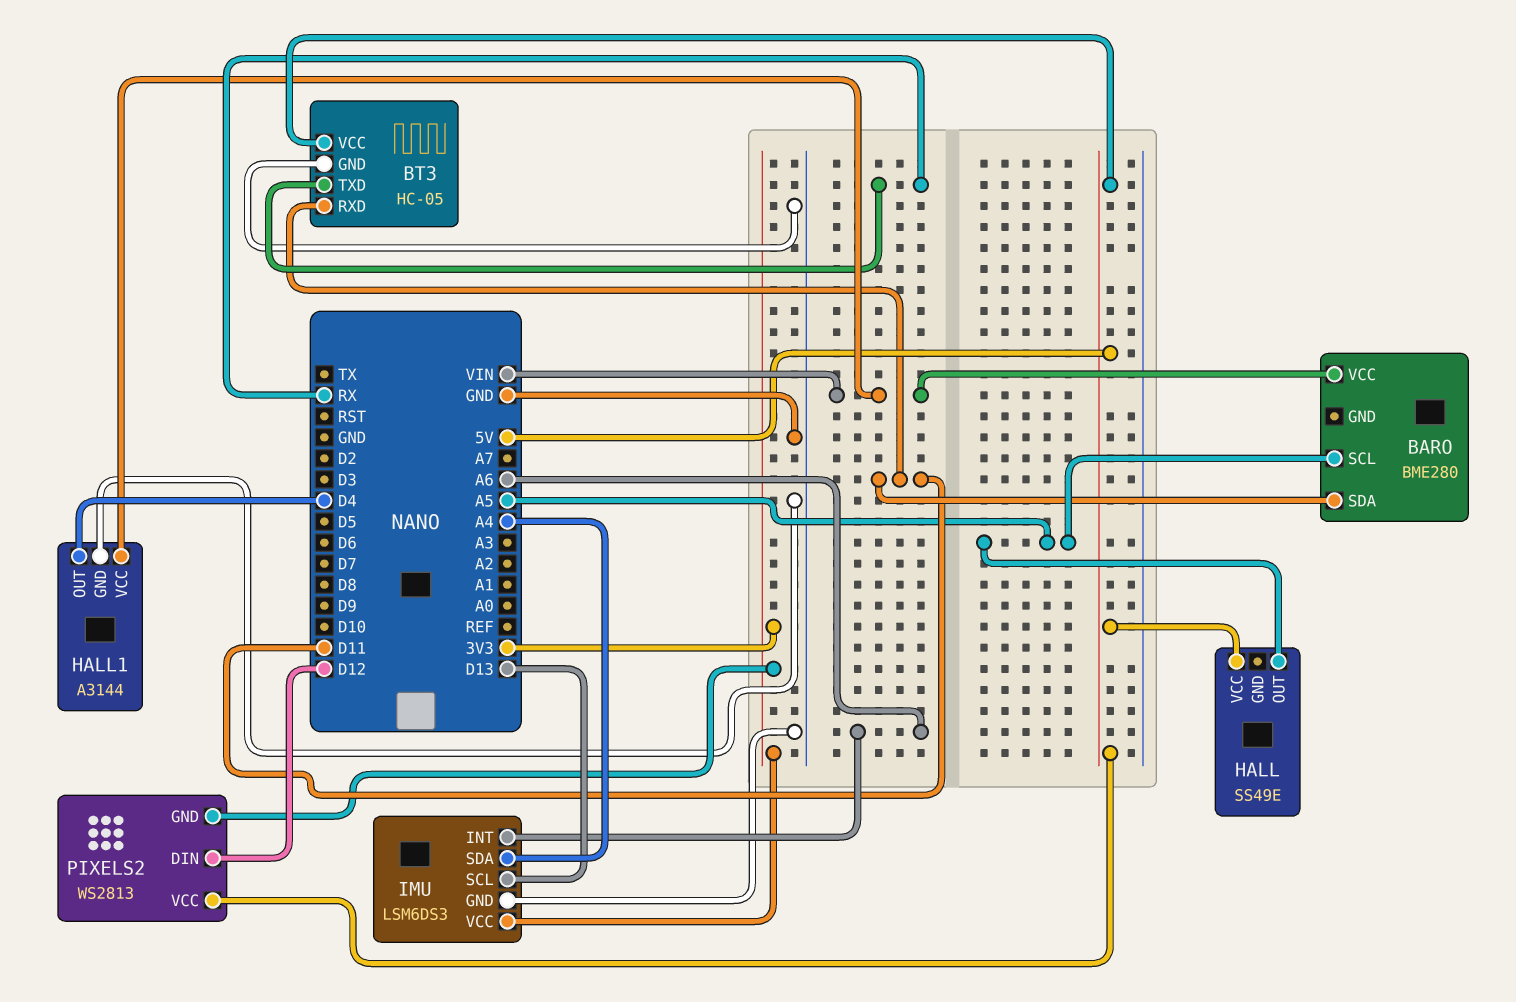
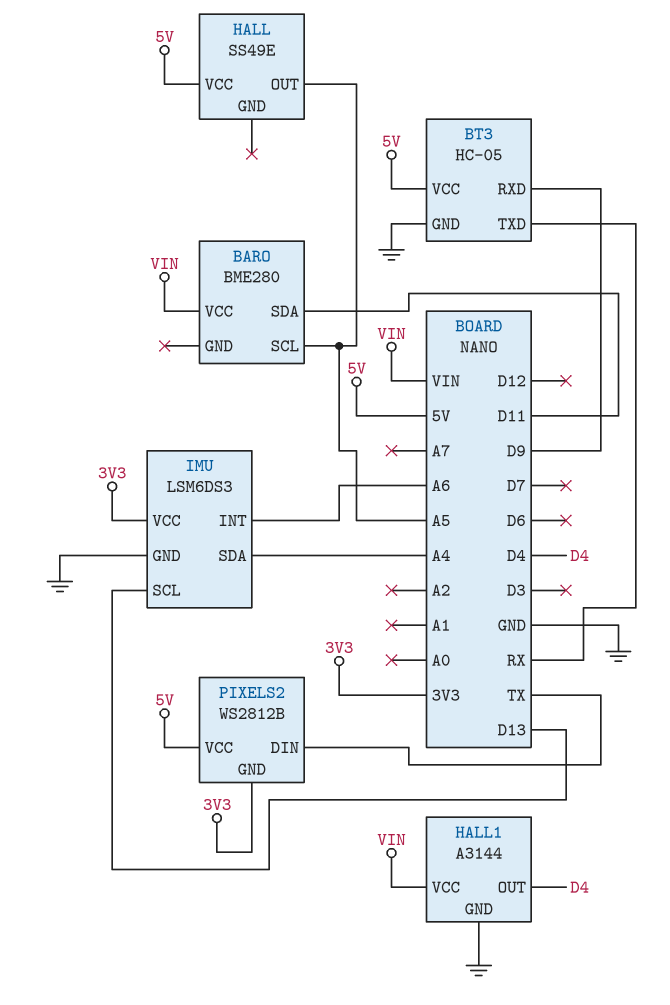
BT3 pin RXD: D11 -> D9
PIXELS2: WS2813 -> WS2812B
PIXELS2 pin DIN: D12 -> TX

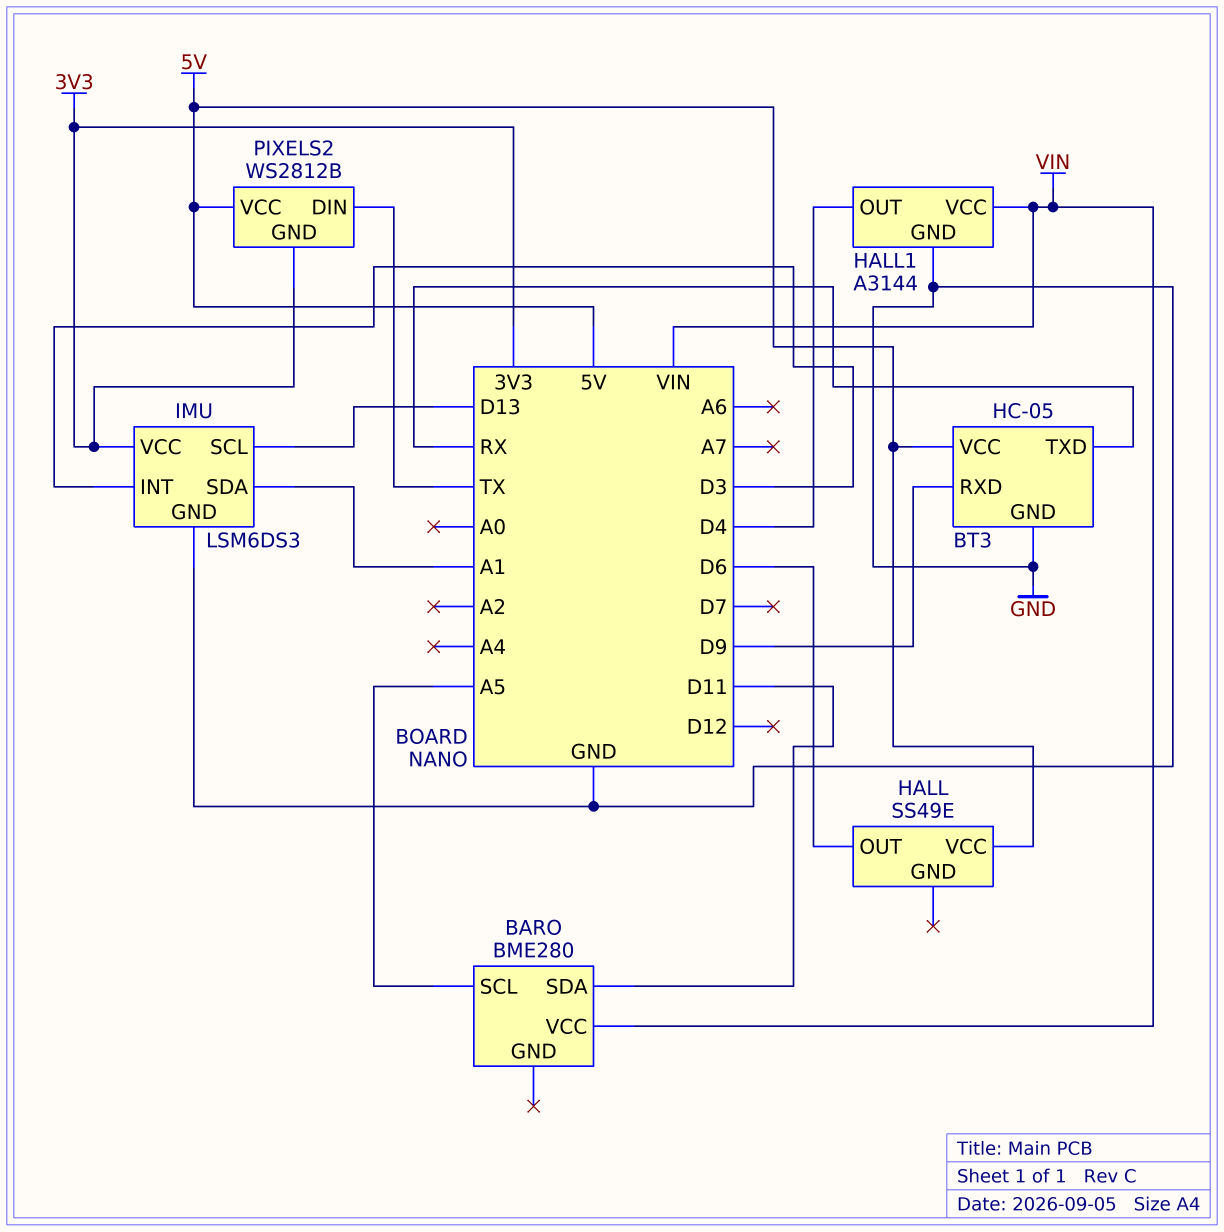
HALL pin OUT: A5 -> D6
IMU pin INT: A6 -> D3
IMU pin SDA: A4 -> A1

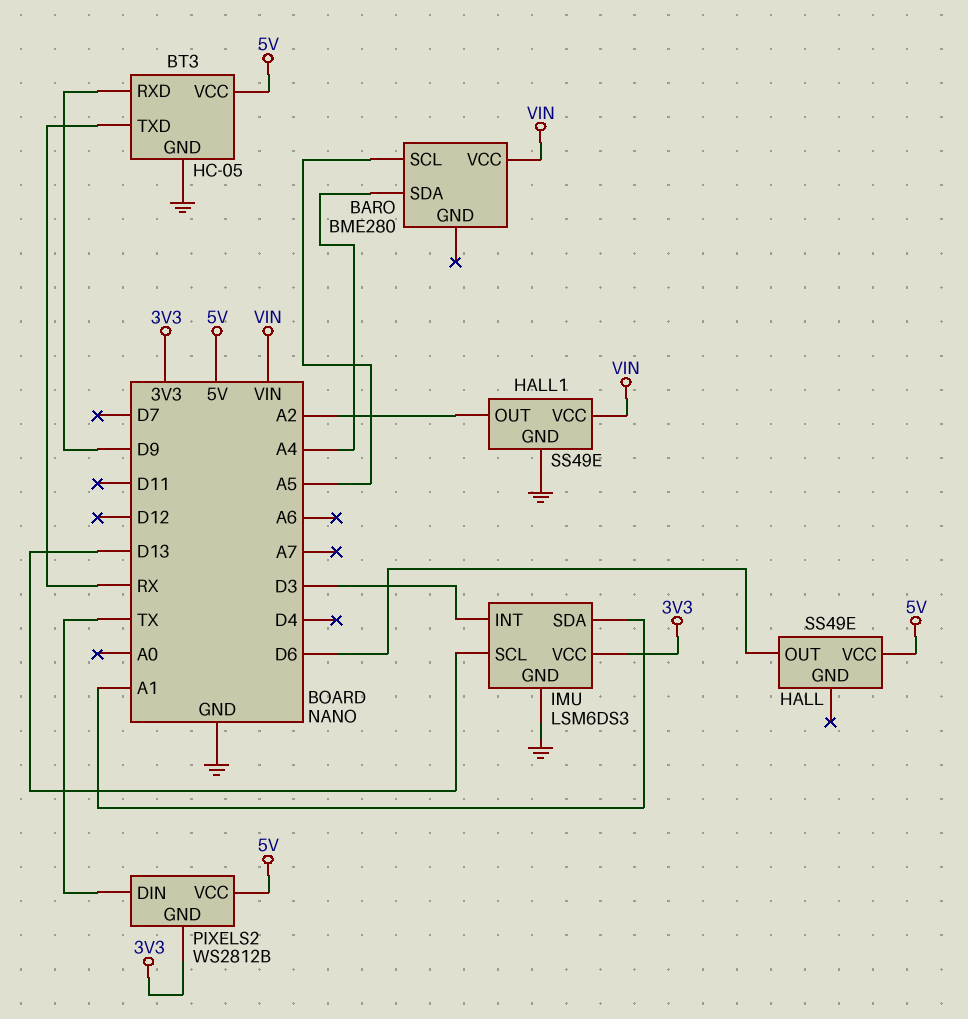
BARO pin SDA: D11 -> A4
HALL1: A3144 -> SS49E
HALL1 pin OUT: D4 -> A2

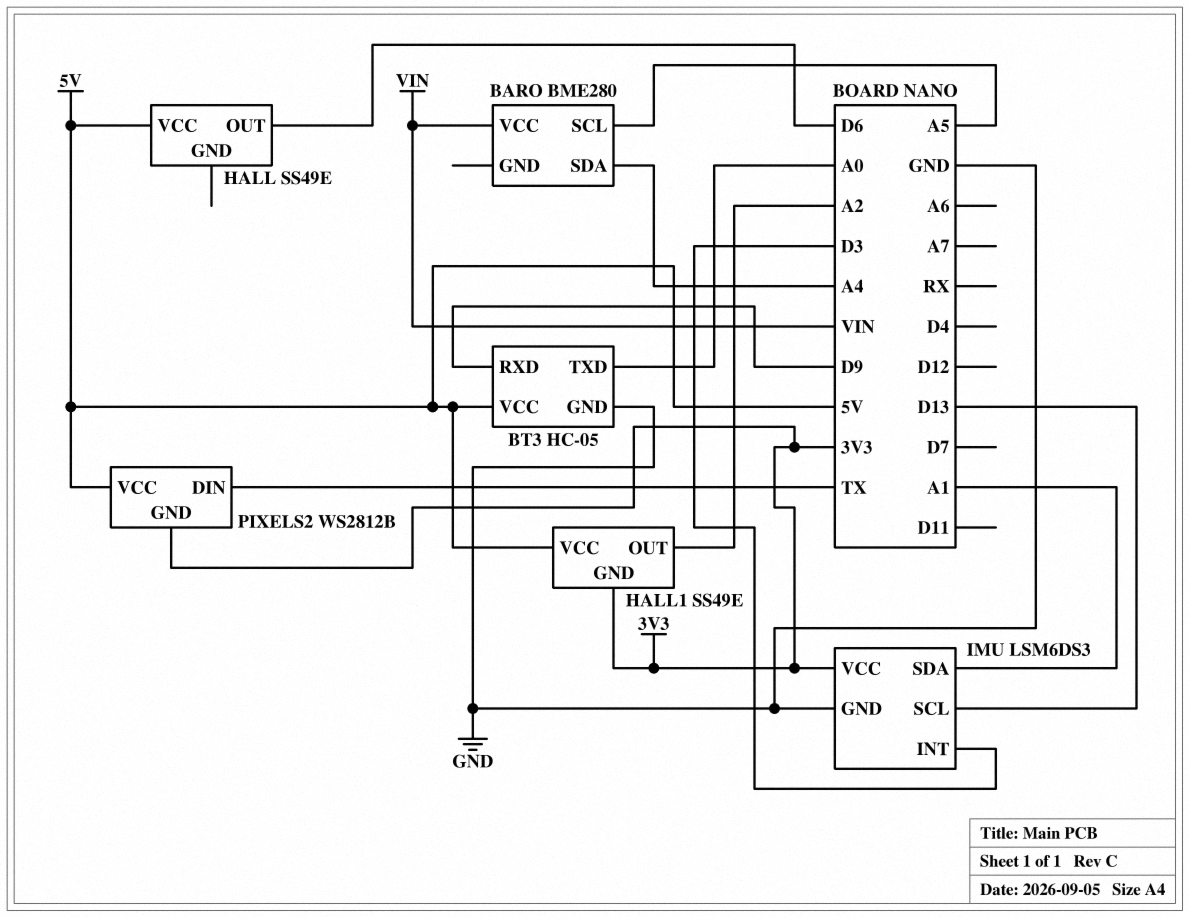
BT3 pin TXD: RX -> A0
HALL1 pin GND: GND -> 3V3
HALL1 pin VCC: VIN -> 5V

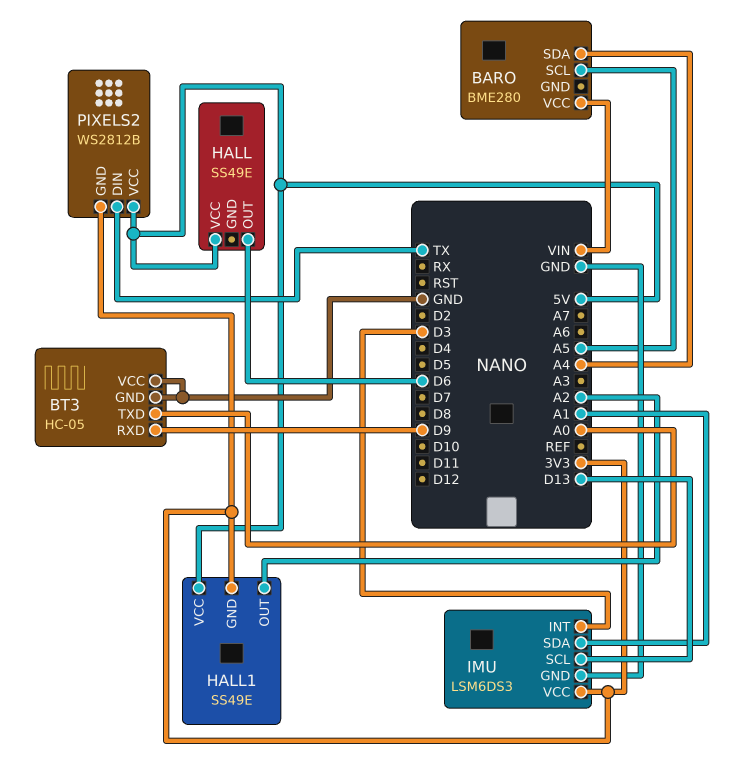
BT3 pin VCC: 5V -> GND

